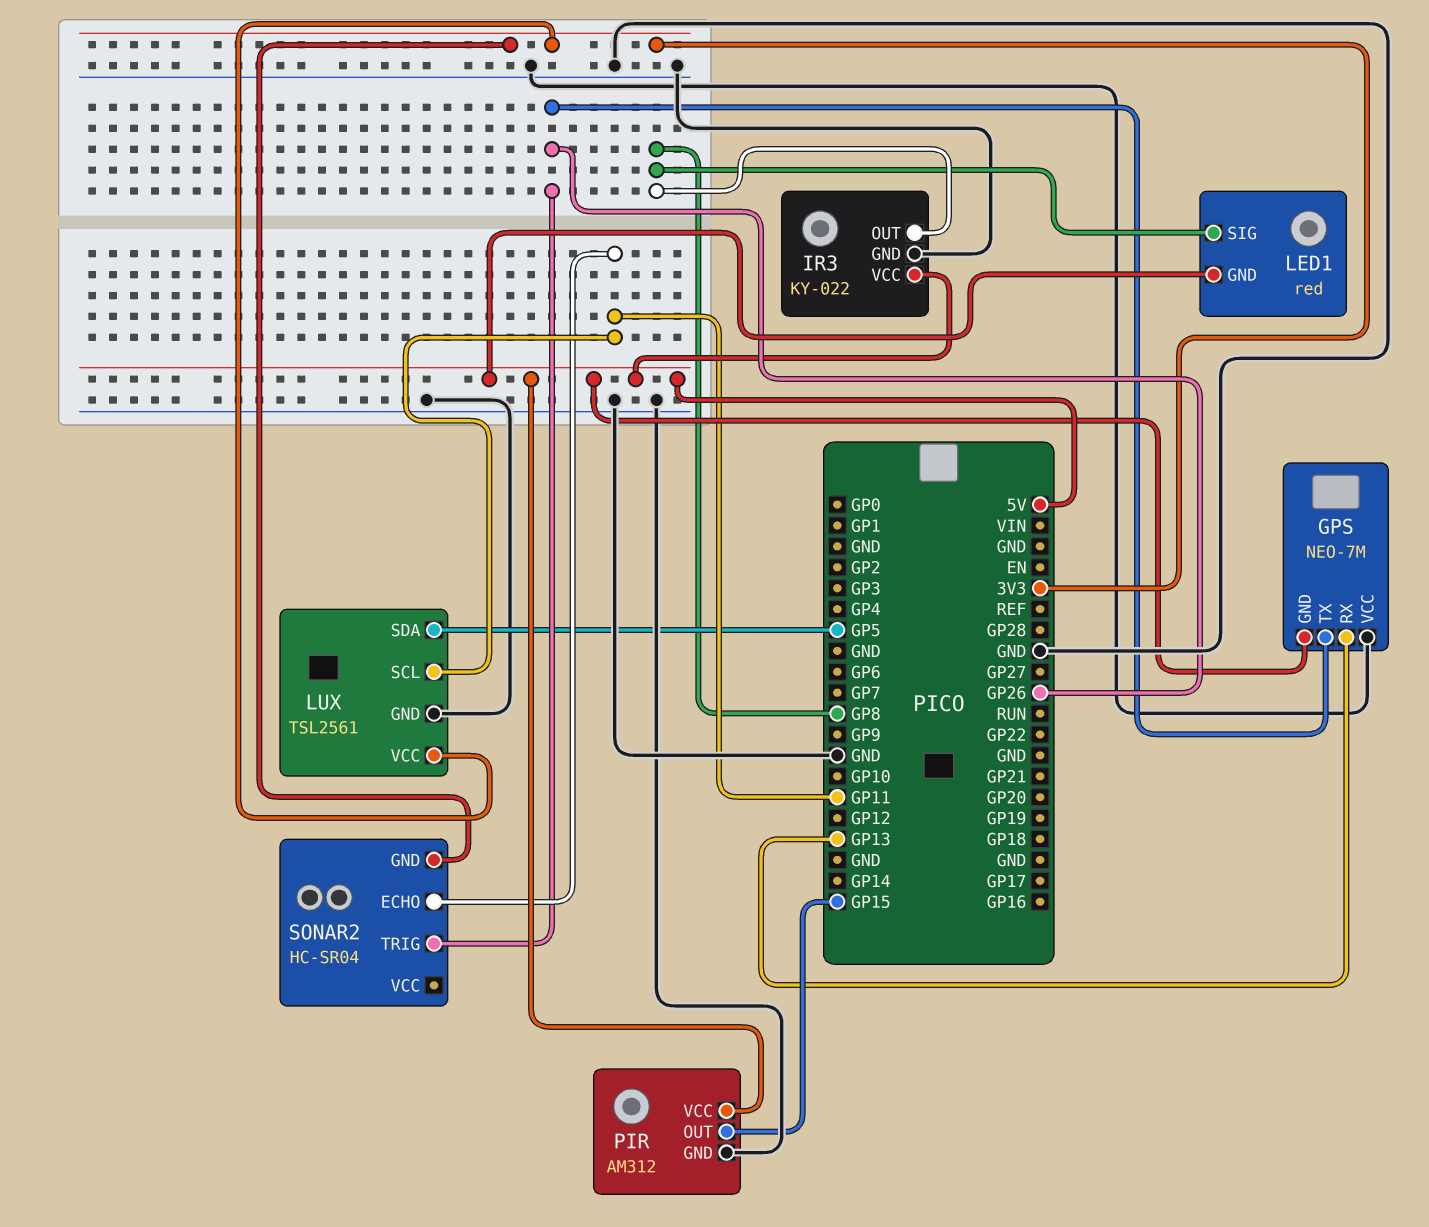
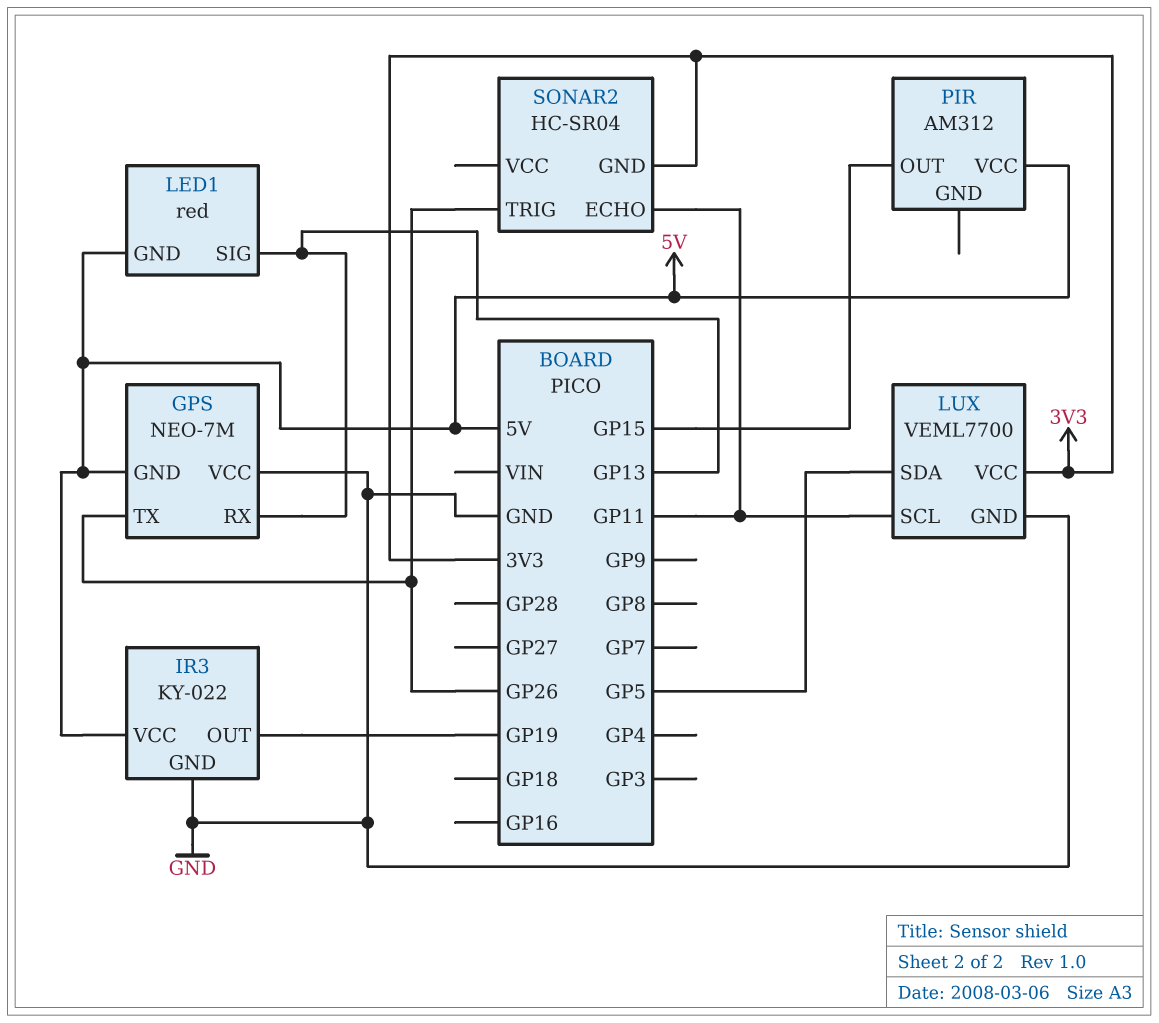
IR3 pin OUT: GP8 -> GP19
LED1 pin SIG: GP8 -> GP13
LUX: TSL2561 -> VEML7700
PIR pin GND: GND -> none

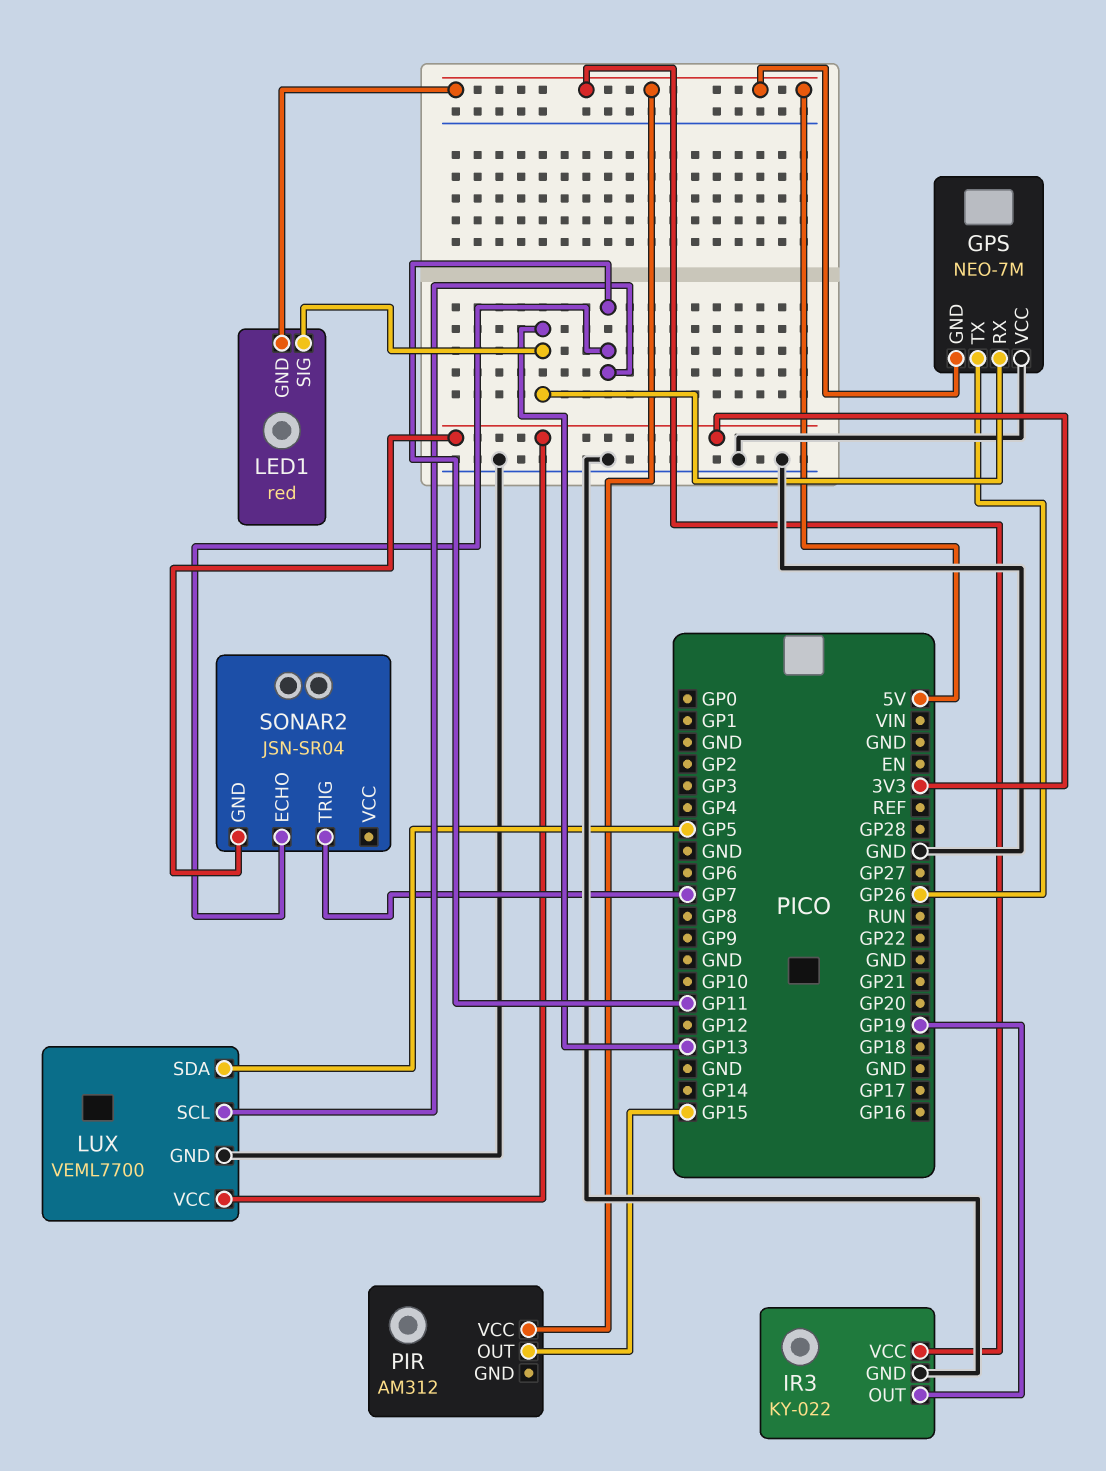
SONAR2: HC-SR04 -> JSN-SR04
SONAR2 pin TRIG: GP26 -> GP7

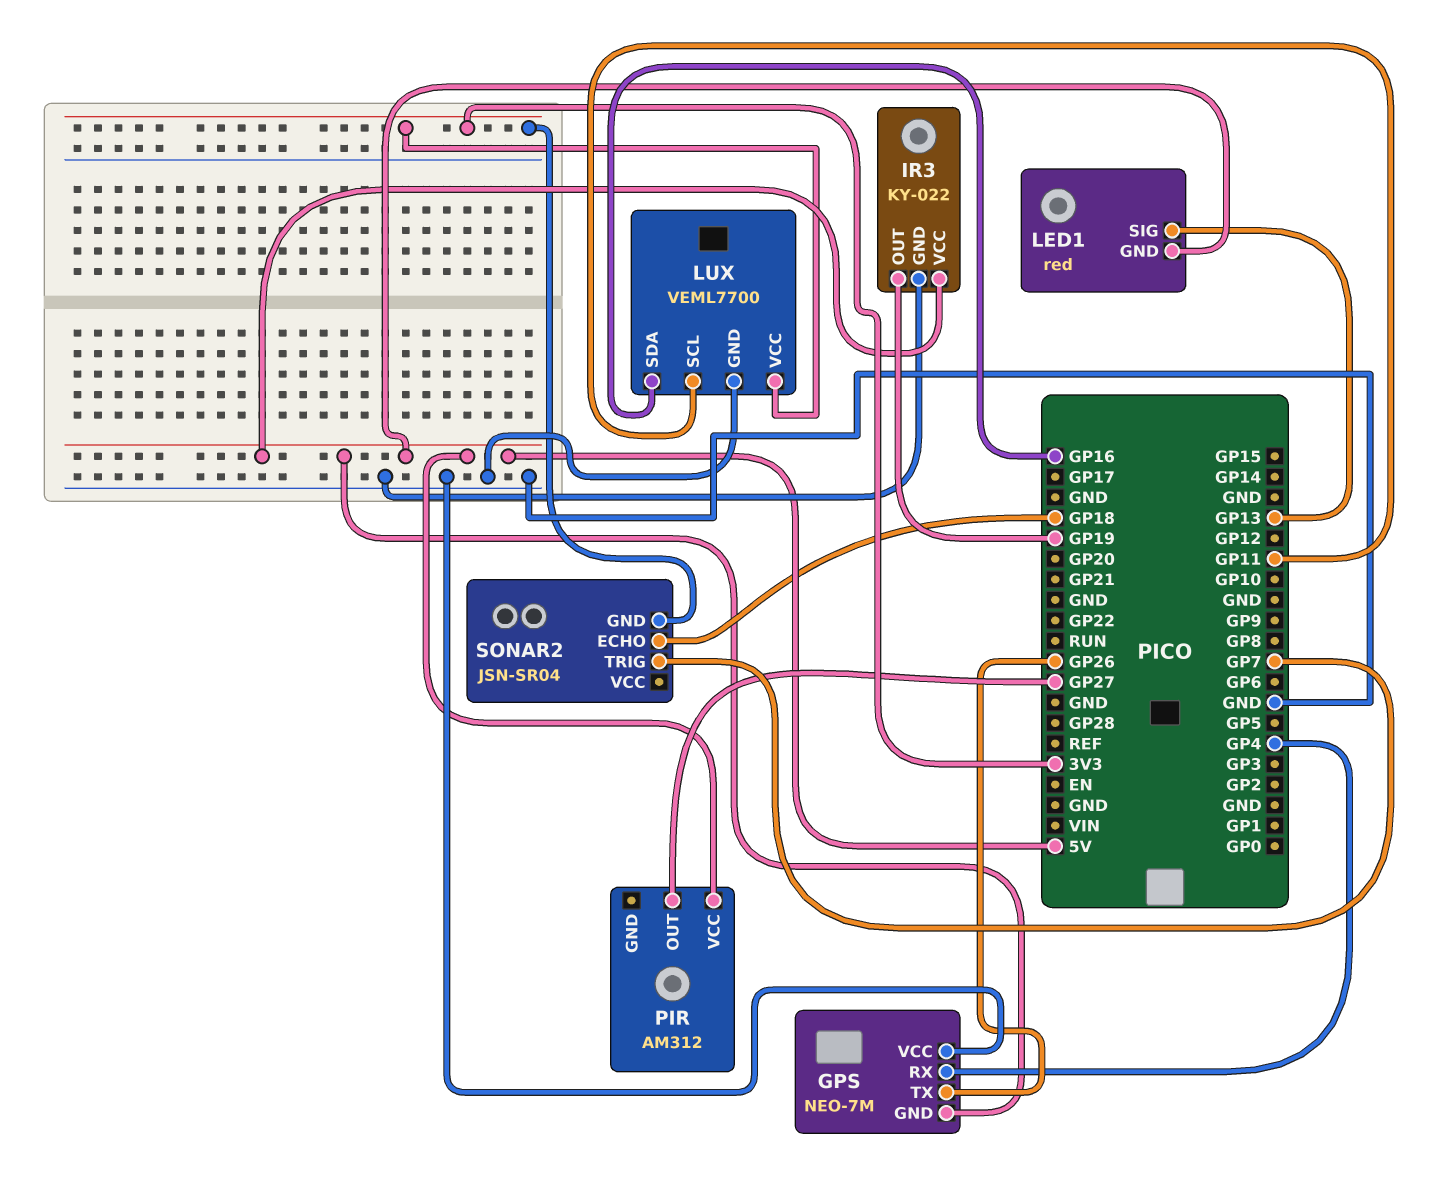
GPS pin RX: GP13 -> GP4
LUX pin SDA: GP5 -> GP16
PIR pin OUT: GP15 -> GP27
SONAR2 pin ECHO: GP11 -> GP18

